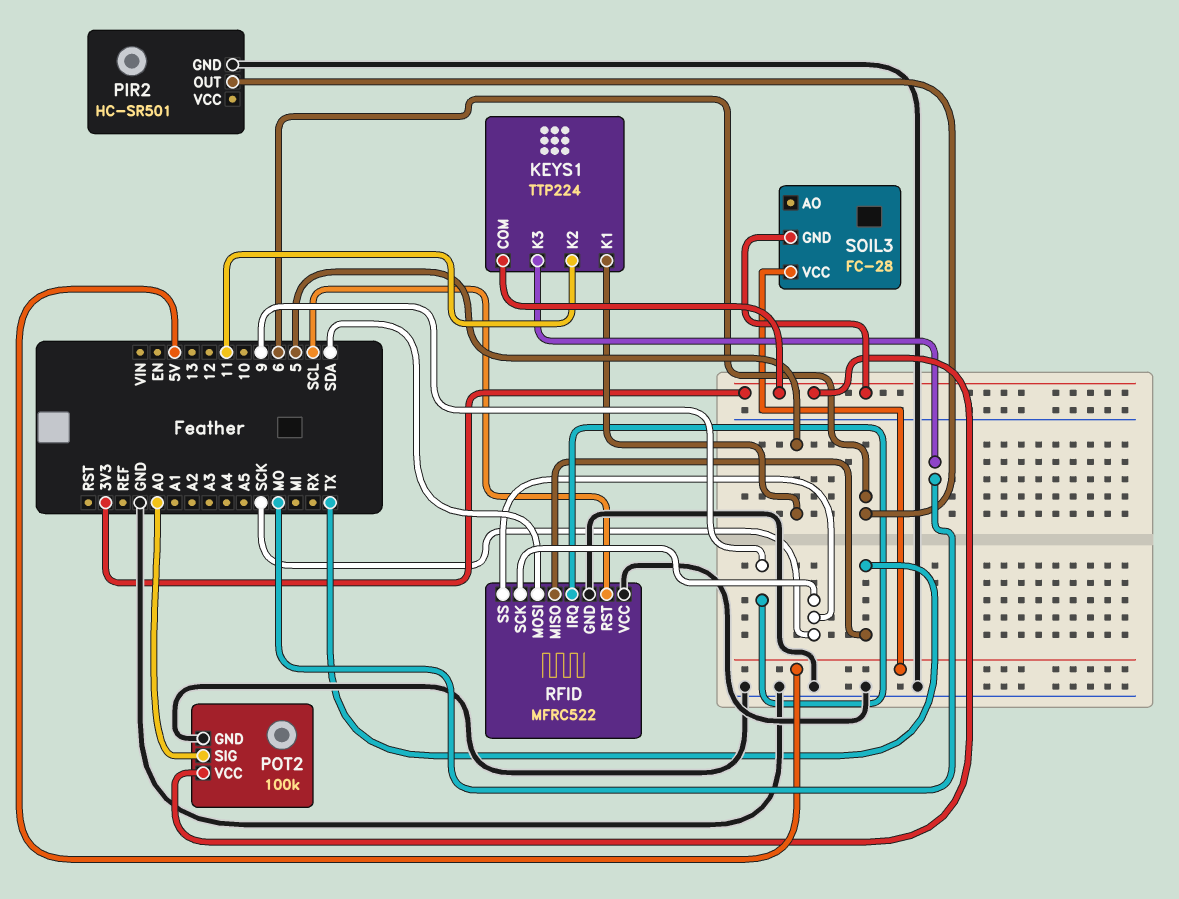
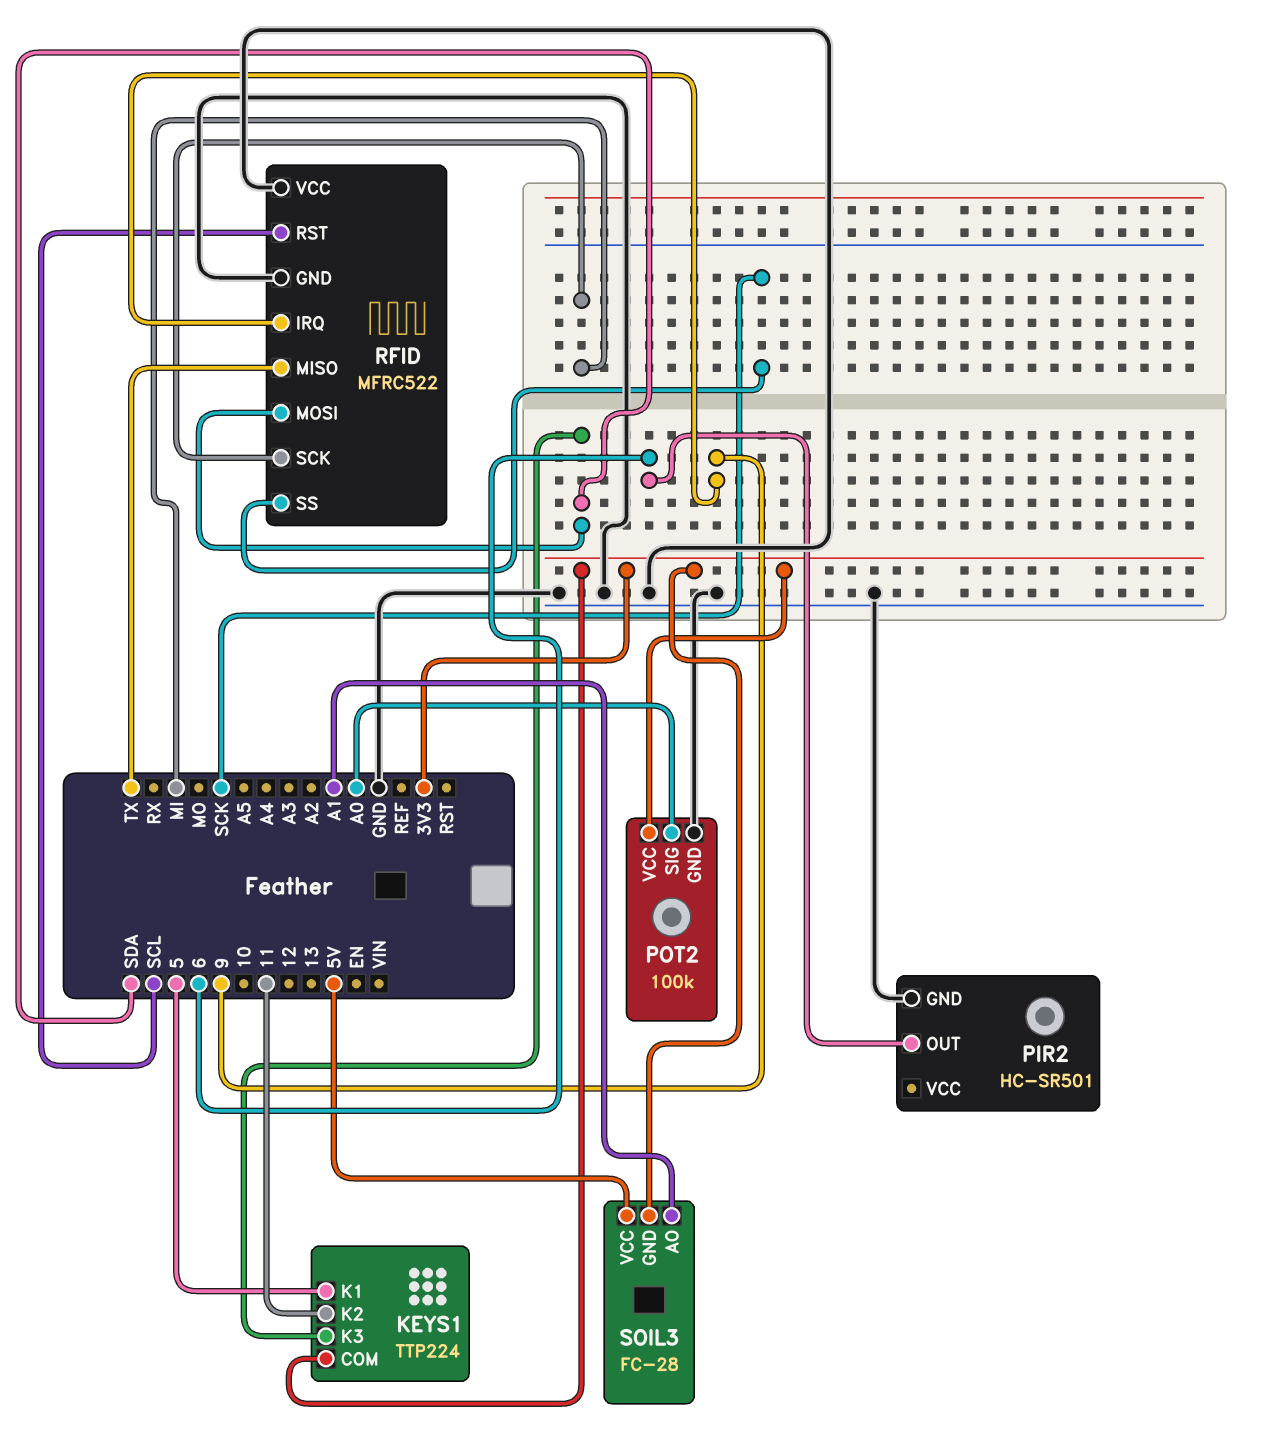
KEYS1 pin K3: MO -> SDA
RFID pin SCK: SCK -> MI
SOIL3 pin AO: none -> A1

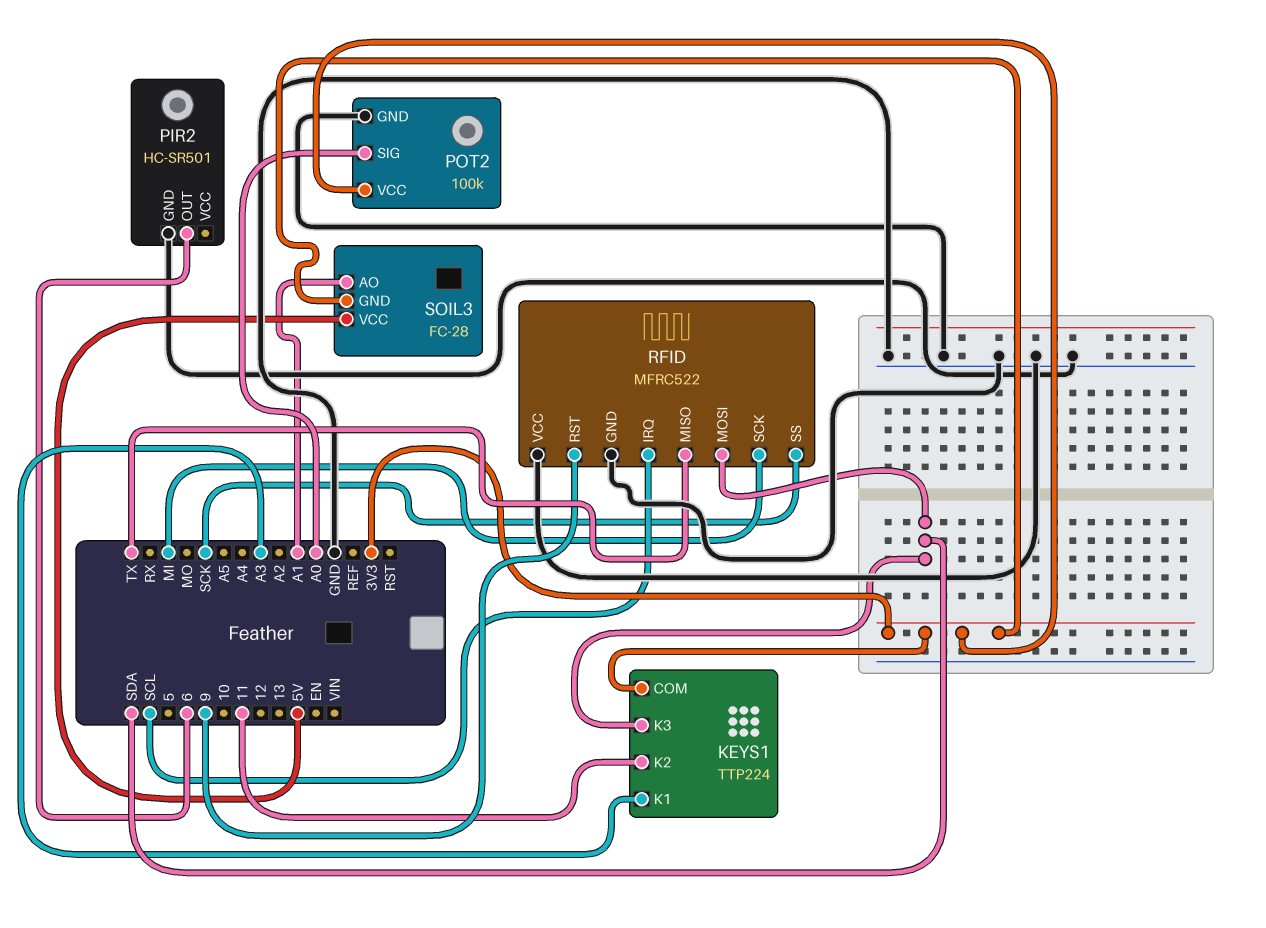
KEYS1 pin K1: 5 -> A3
RFID pin IRQ: 9 -> SCL
RFID pin RST: SCL -> 9

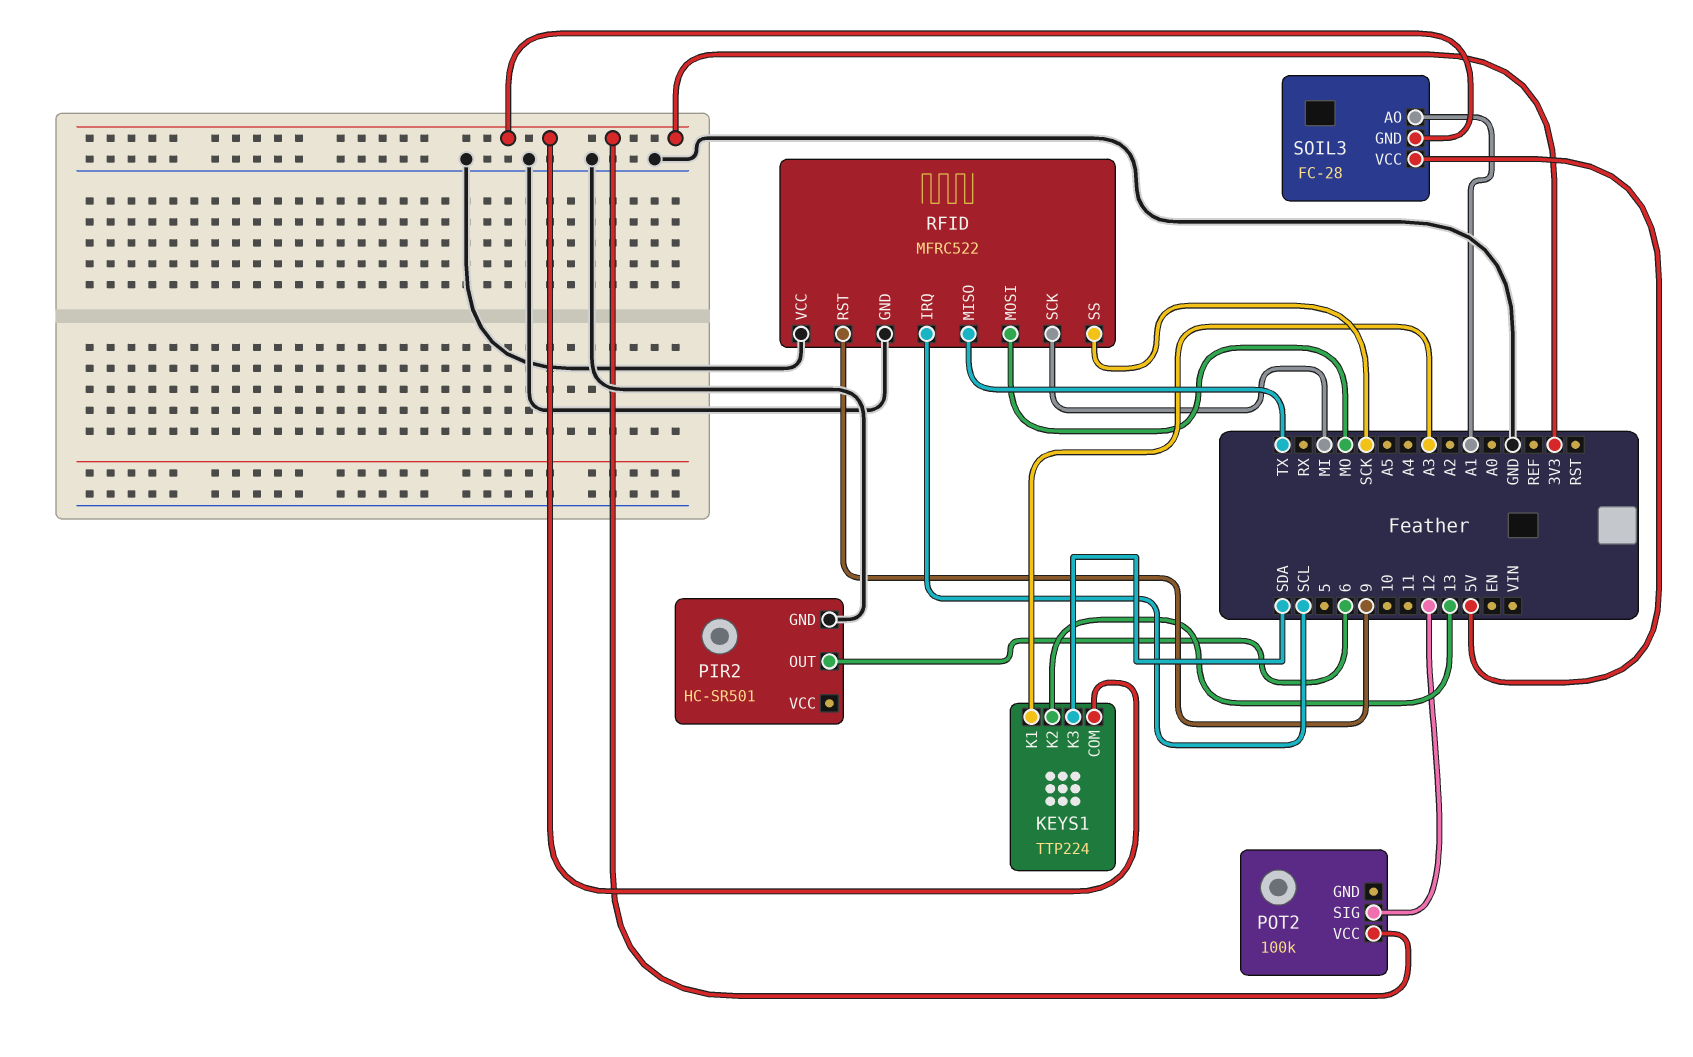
KEYS1 pin K2: 11 -> 13
POT2 pin GND: GND -> none
POT2 pin SIG: A0 -> 12
RFID pin MOSI: SDA -> MO

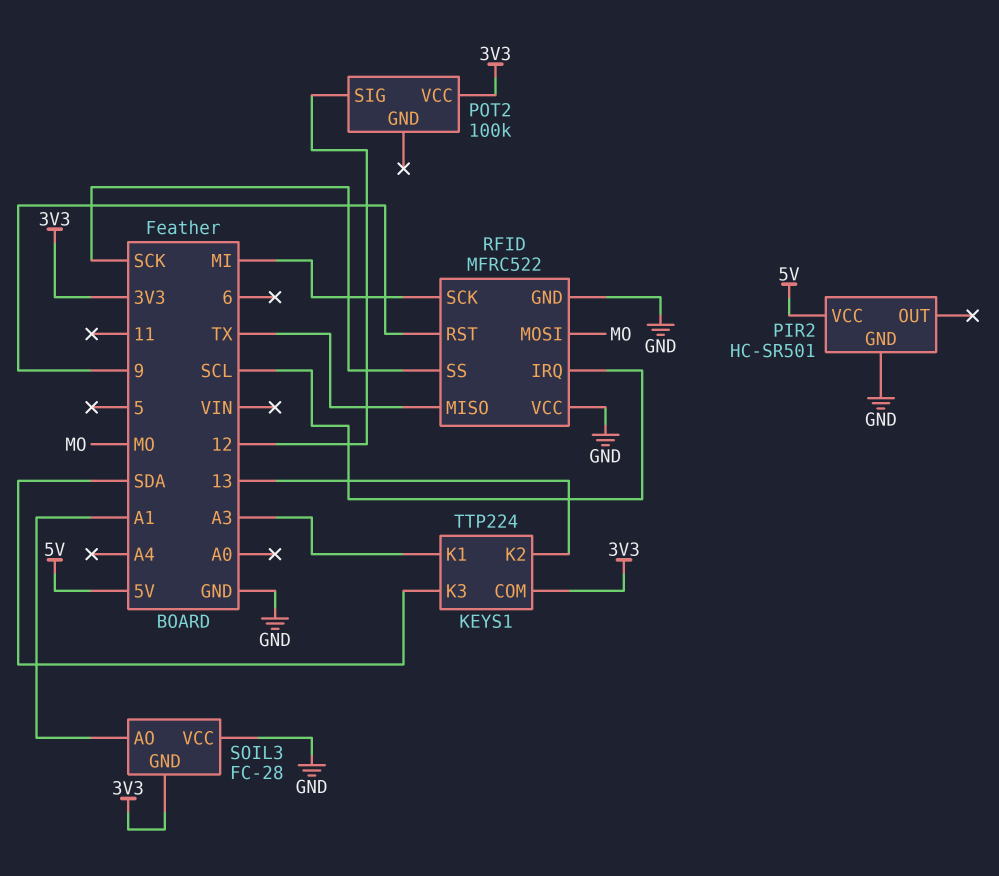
PIR2 pin OUT: 6 -> none
PIR2 pin VCC: none -> 5V
SOIL3 pin VCC: 5V -> GND

